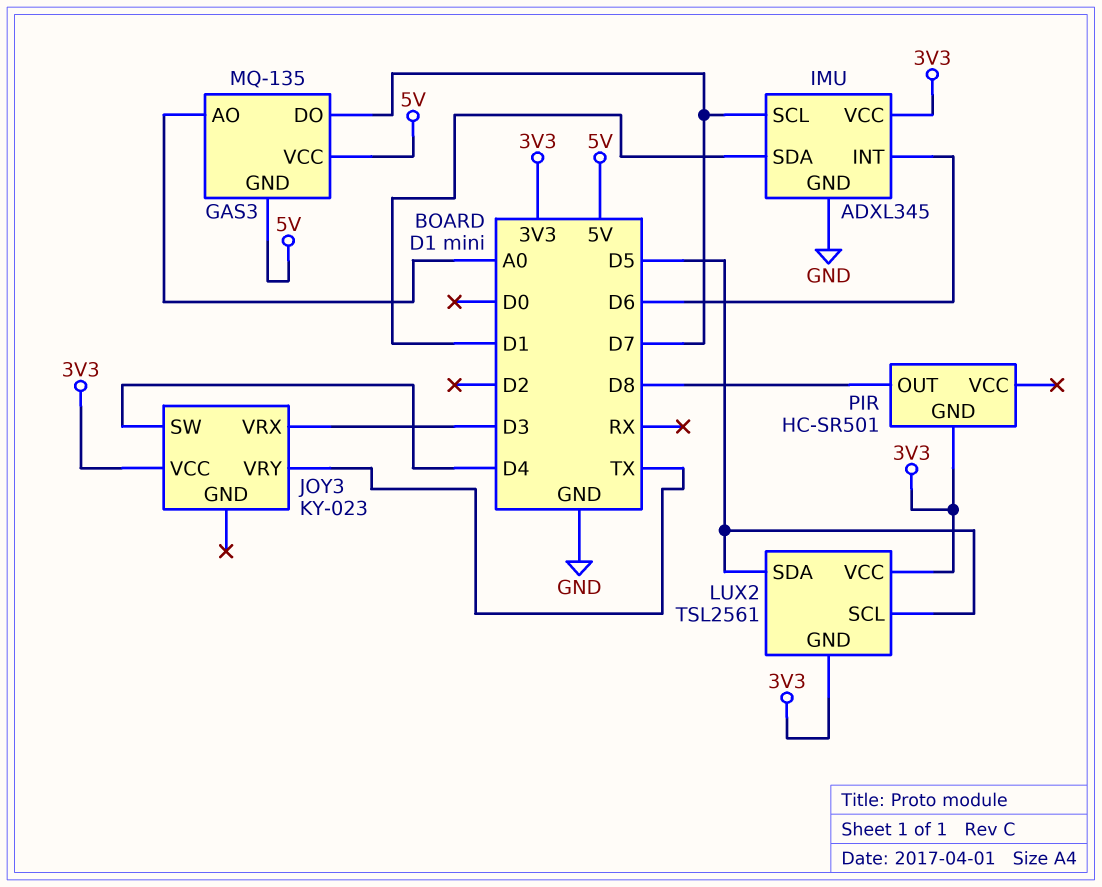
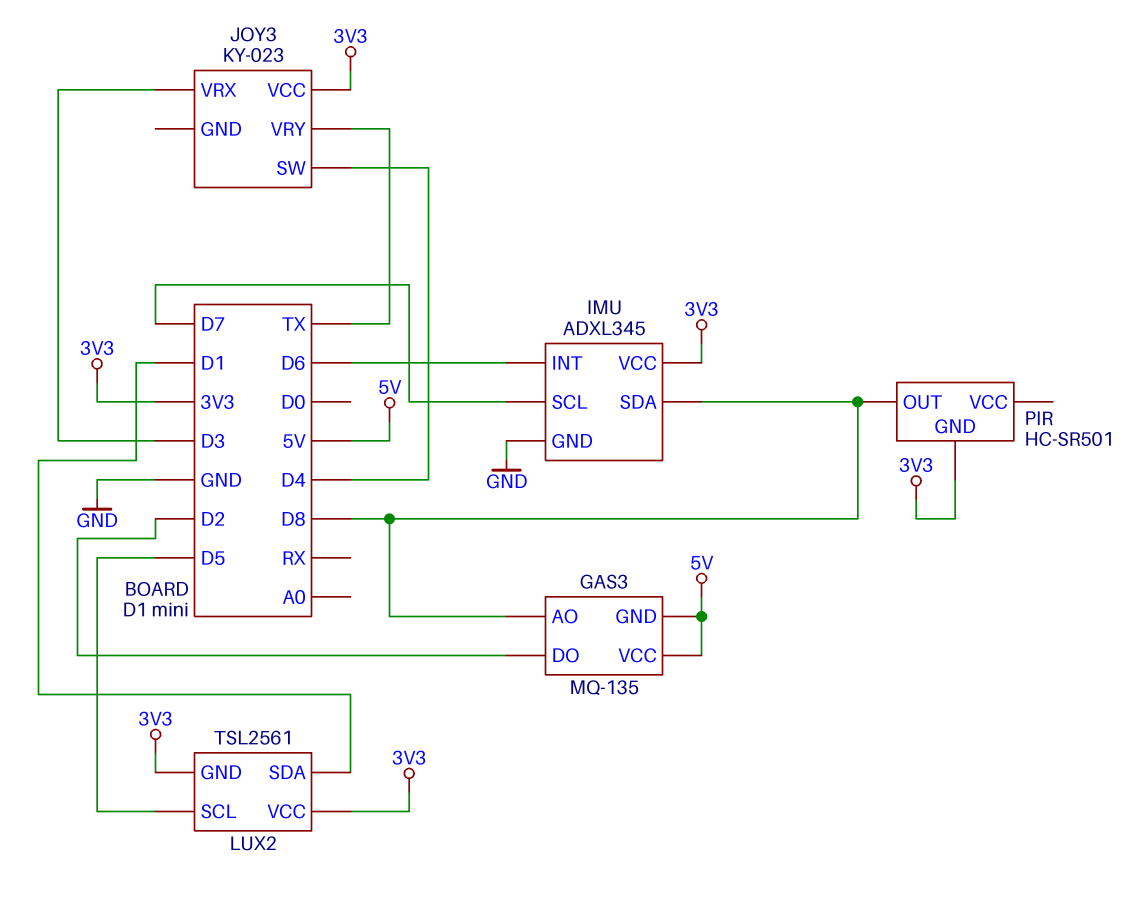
GAS3 pin AO: A0 -> D8
GAS3 pin DO: D7 -> D2
IMU pin SDA: D1 -> D8
LUX2 pin SDA: D5 -> D1

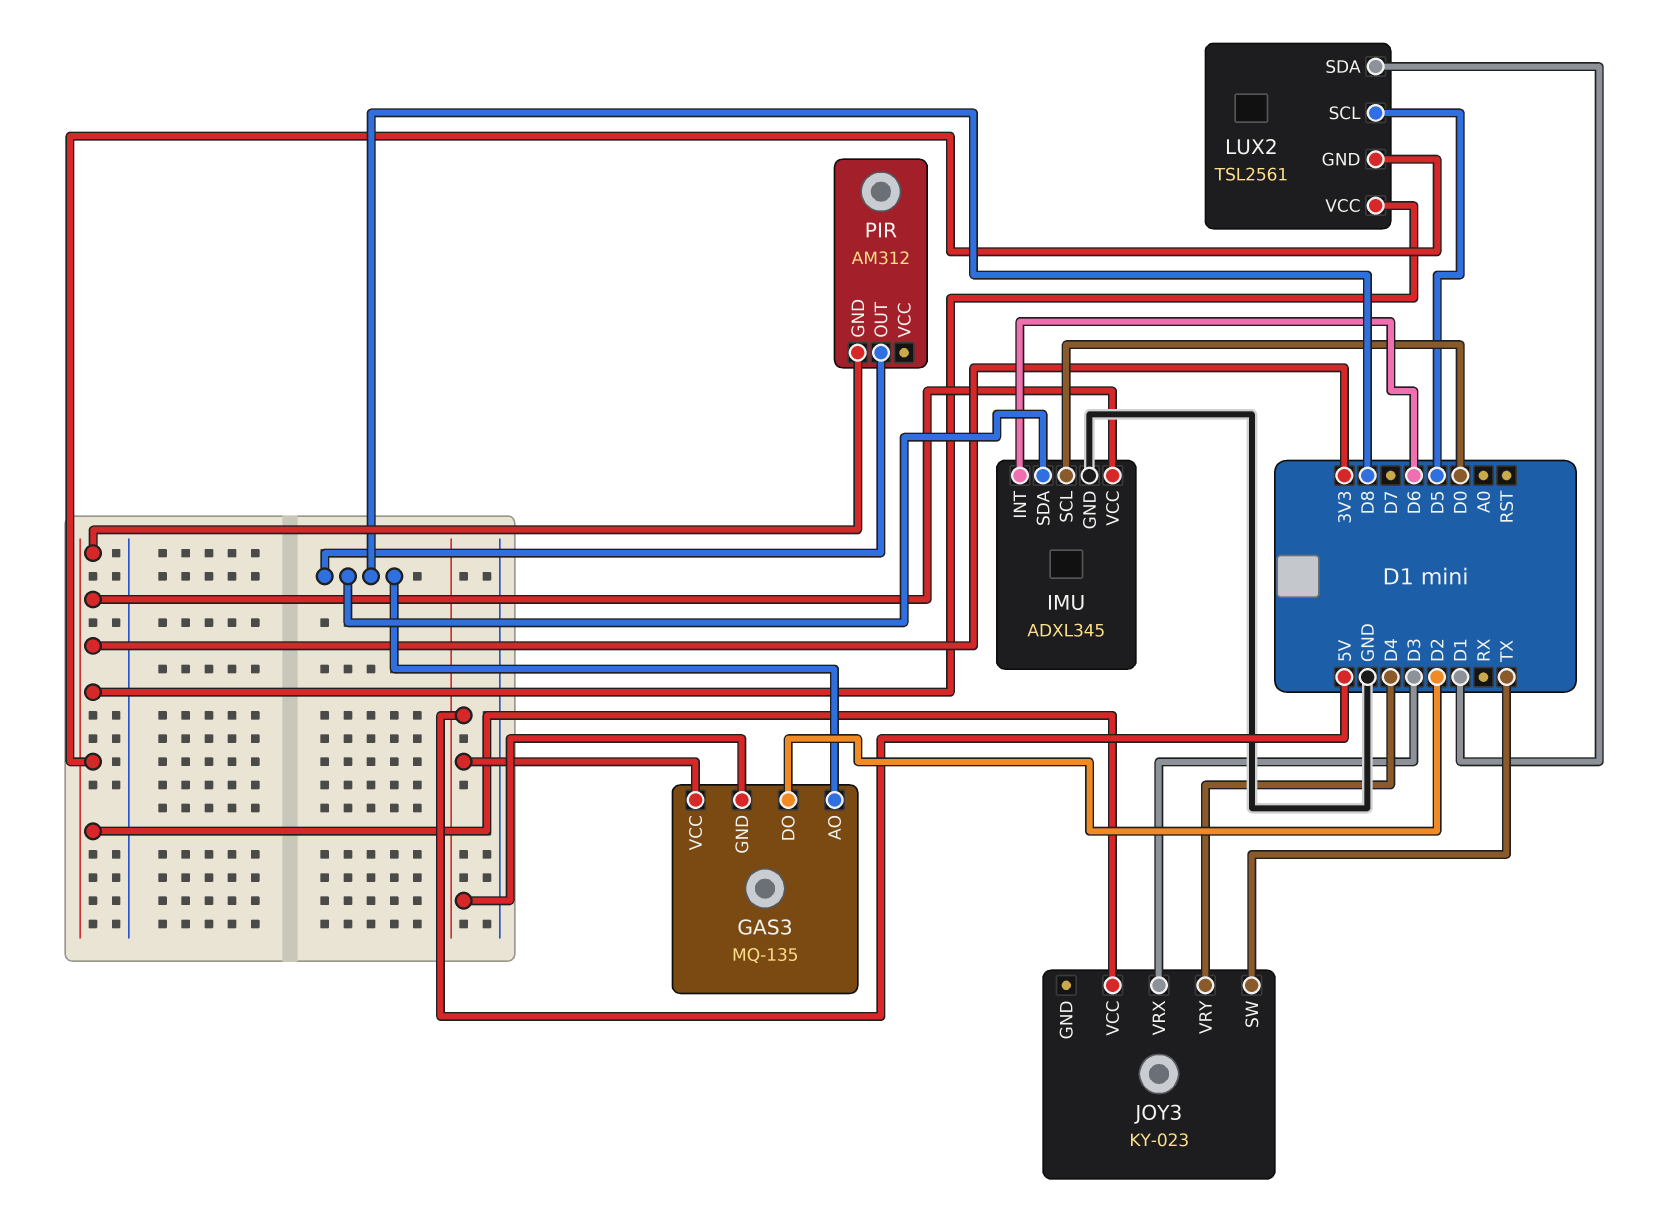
IMU pin SCL: D7 -> D0
JOY3 pin SW: D4 -> TX
JOY3 pin VRY: TX -> D4
PIR: HC-SR501 -> AM312

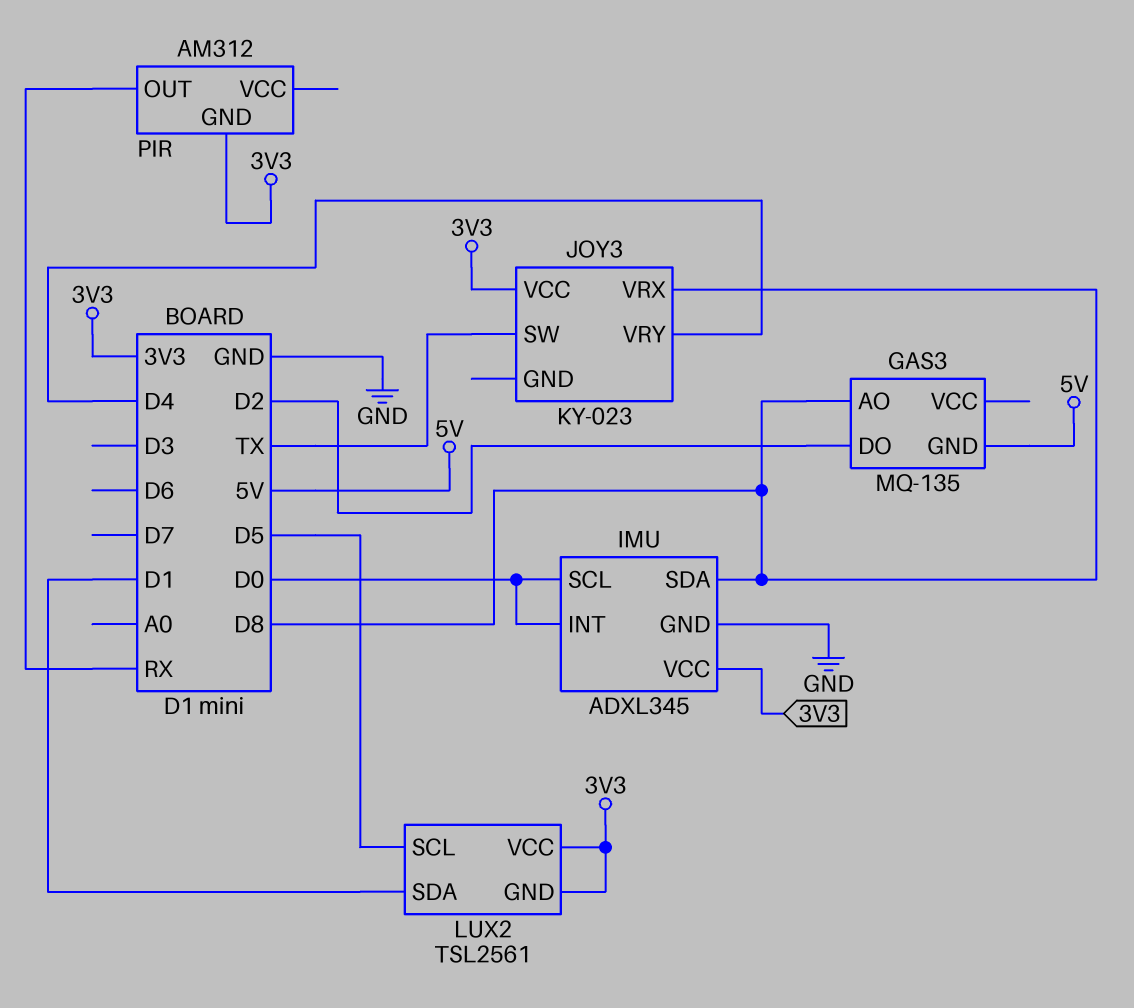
GAS3 pin VCC: 5V -> none
IMU pin INT: D6 -> D0
JOY3 pin VRX: D3 -> D8
PIR pin OUT: D8 -> RX

